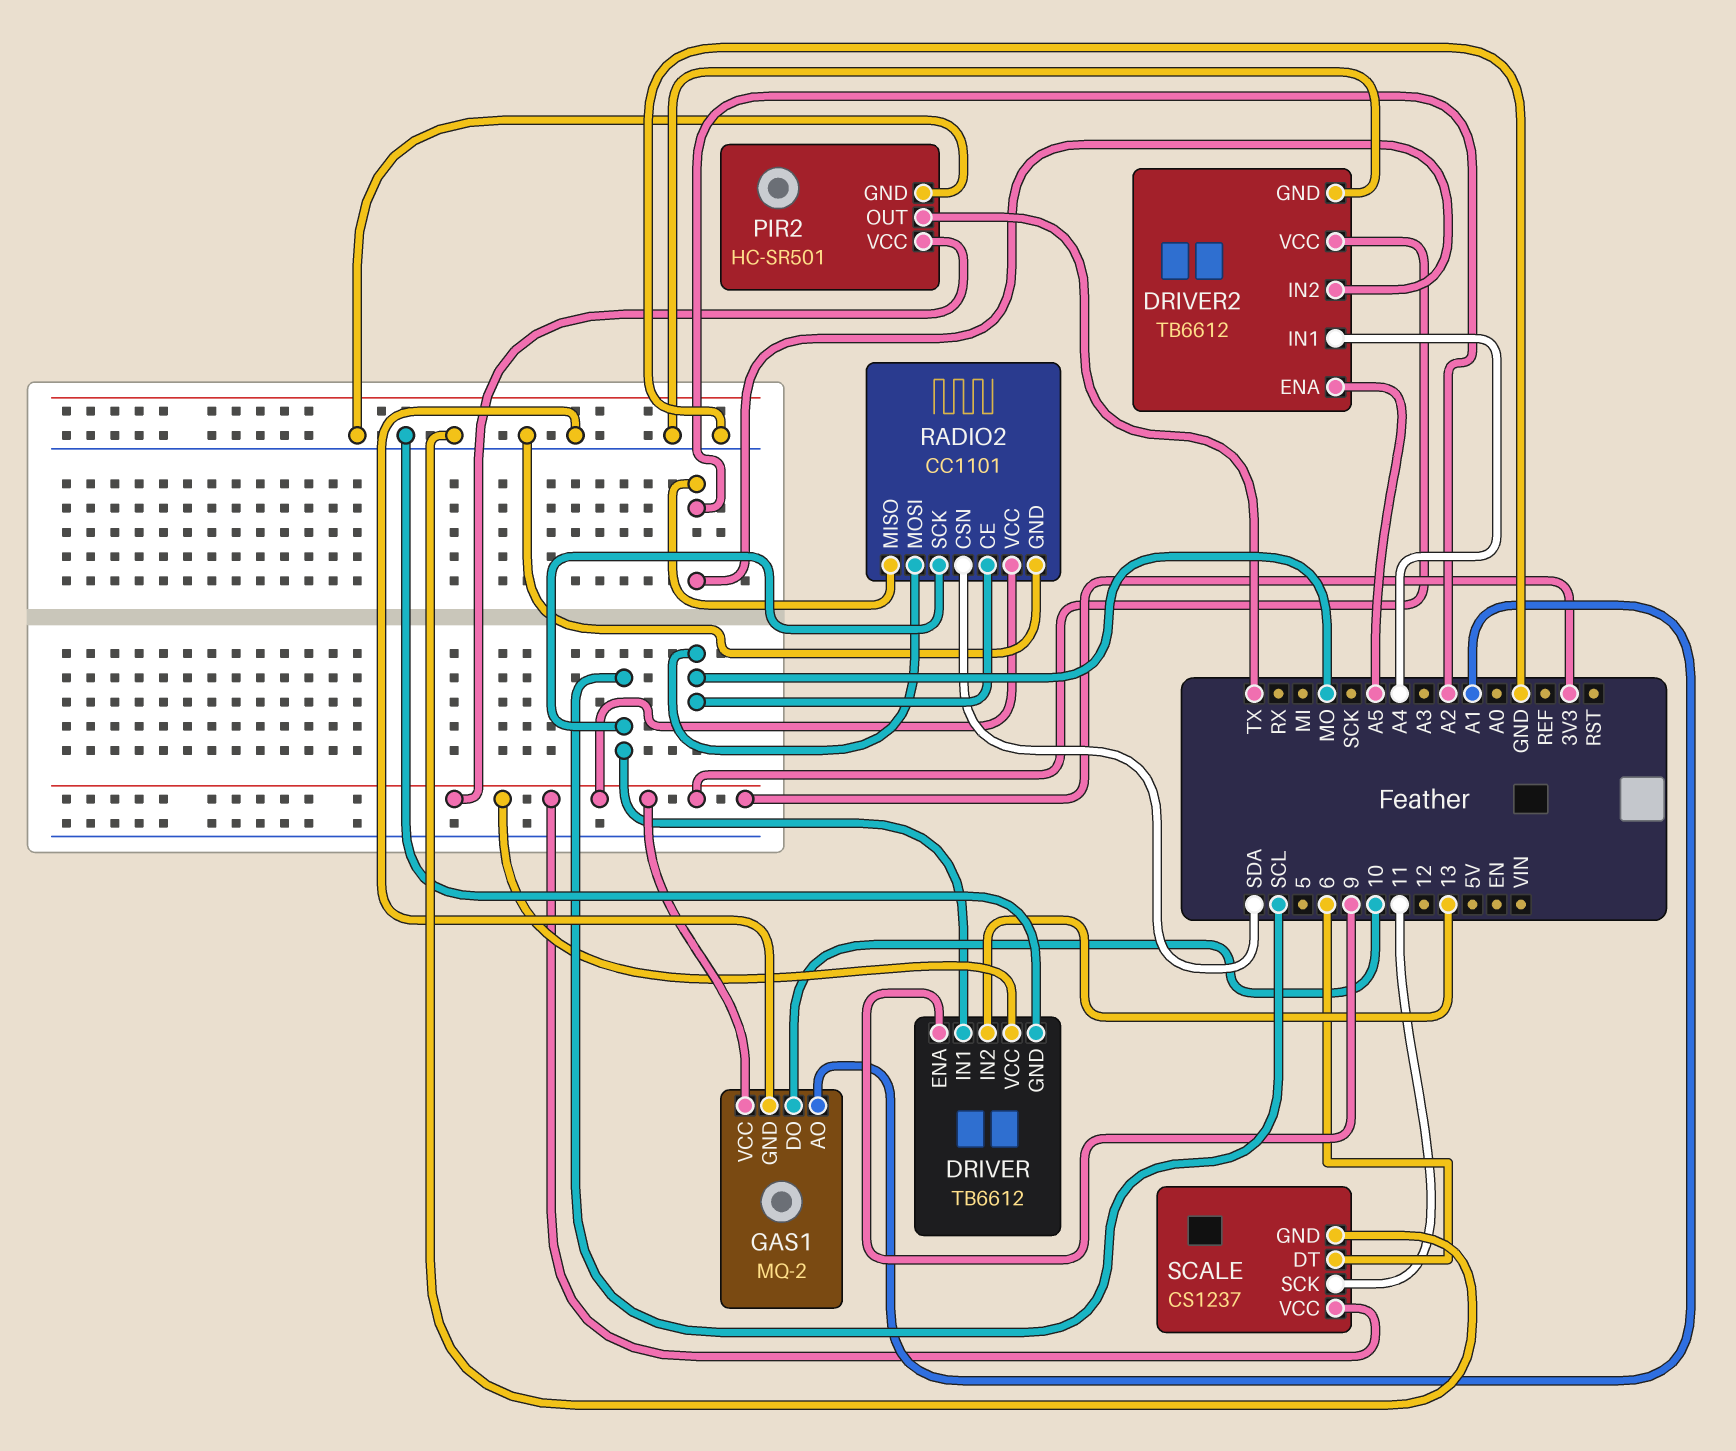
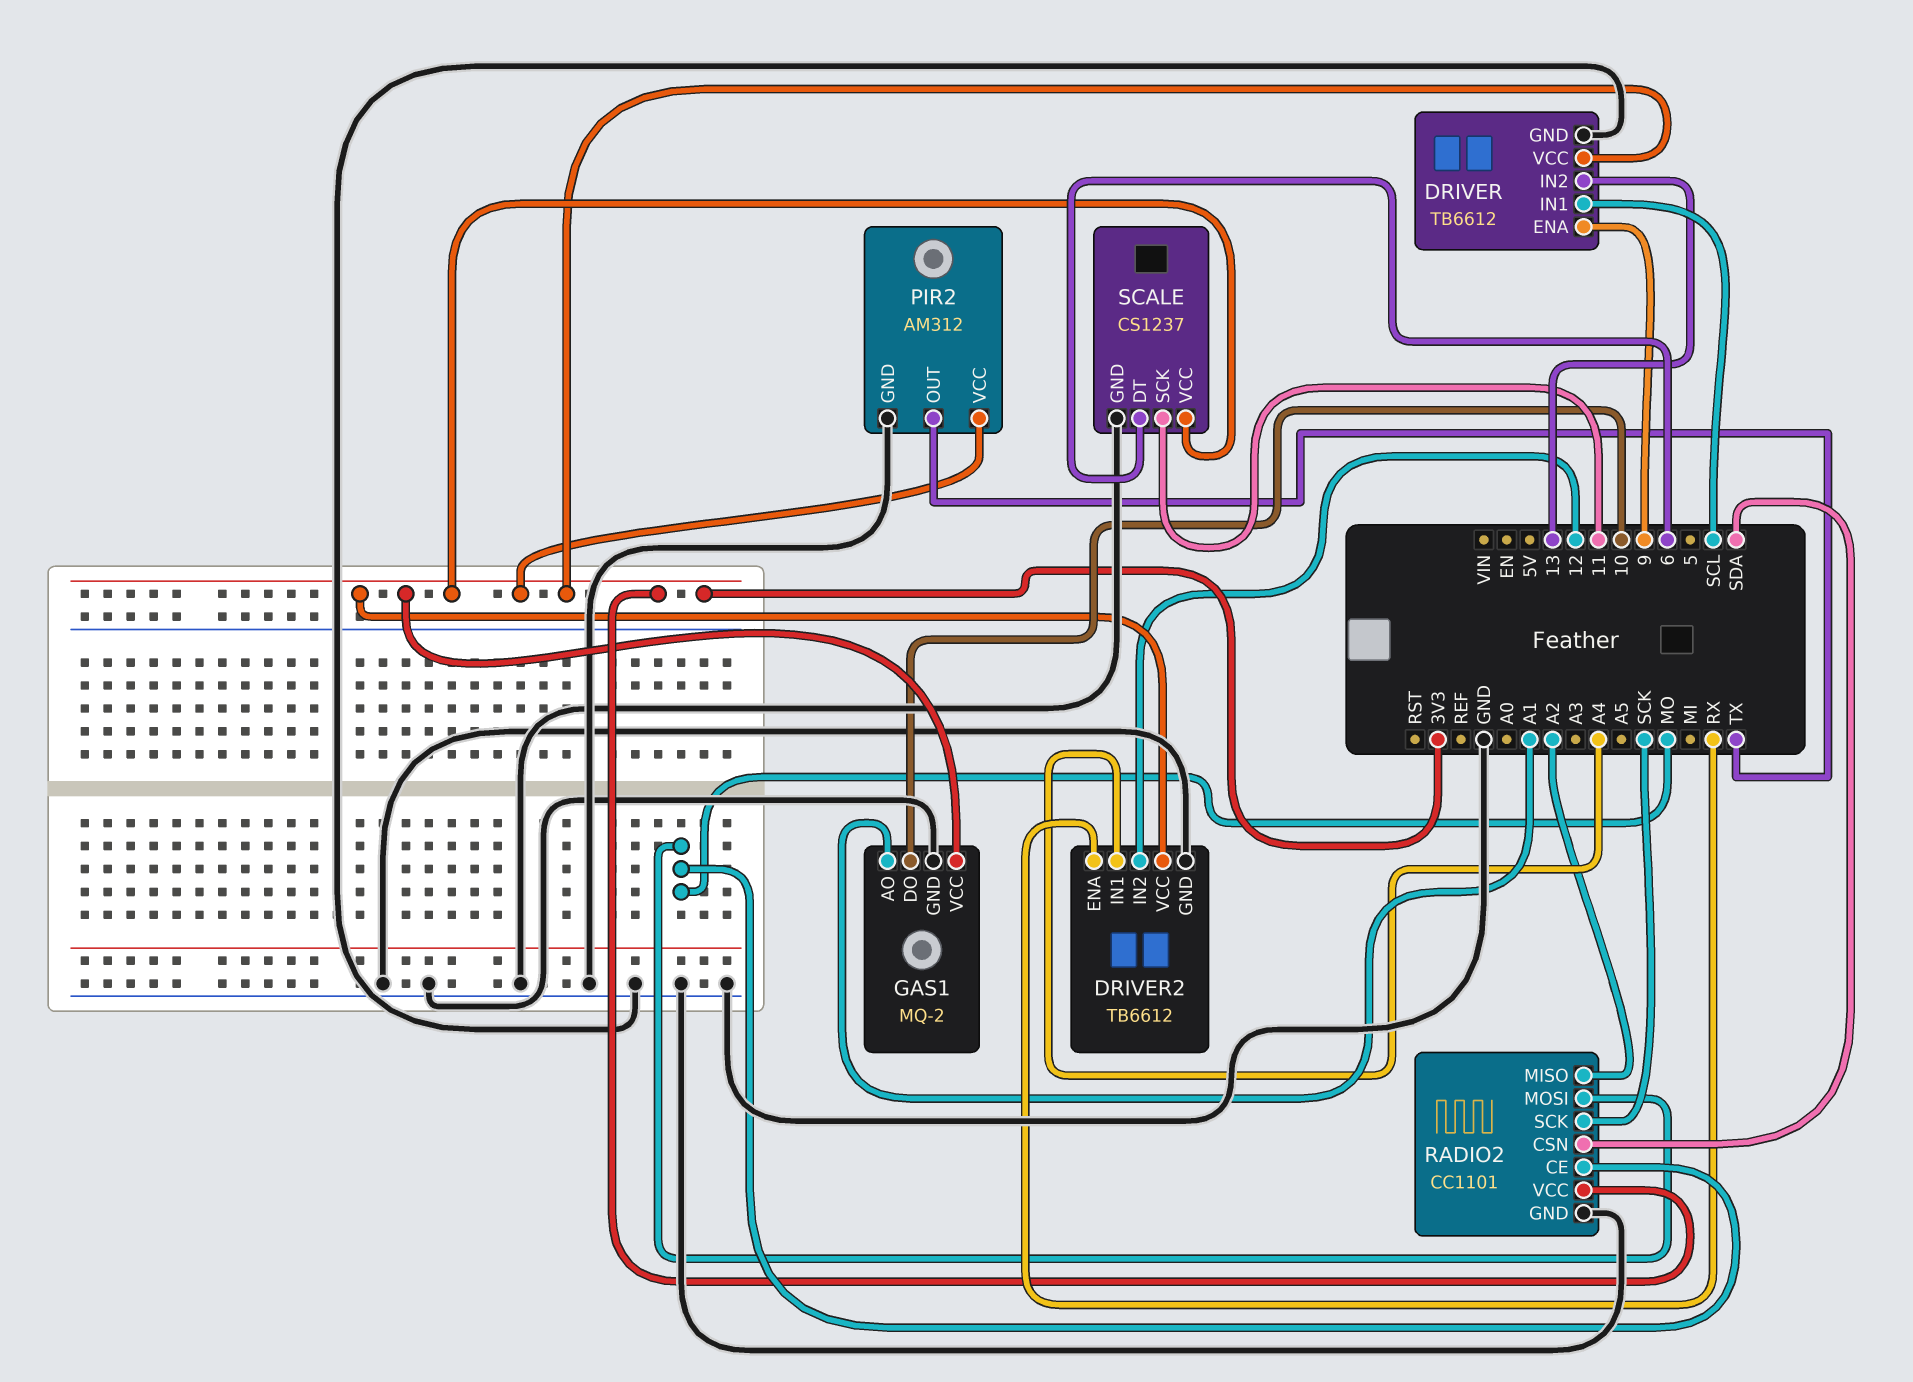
DRIVER2 pin ENA: A5 -> RX
DRIVER2 pin IN2: A2 -> 12
PIR2: HC-SR501 -> AM312
RADIO2 pin SCK: SCL -> SCK

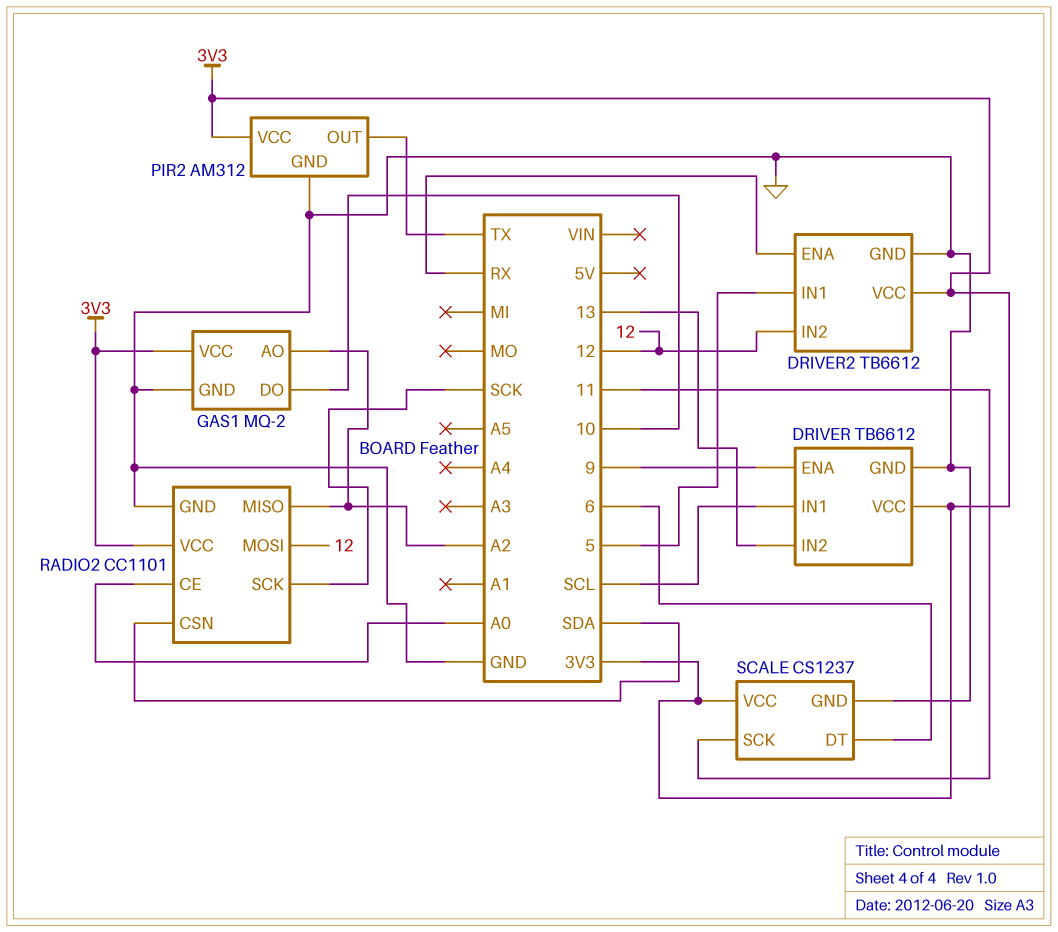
DRIVER2 pin IN1: A4 -> 5
GAS1 pin AO: A1 -> A2
RADIO2 pin CE: MO -> A0
RADIO2 pin MOSI: MO -> 12

